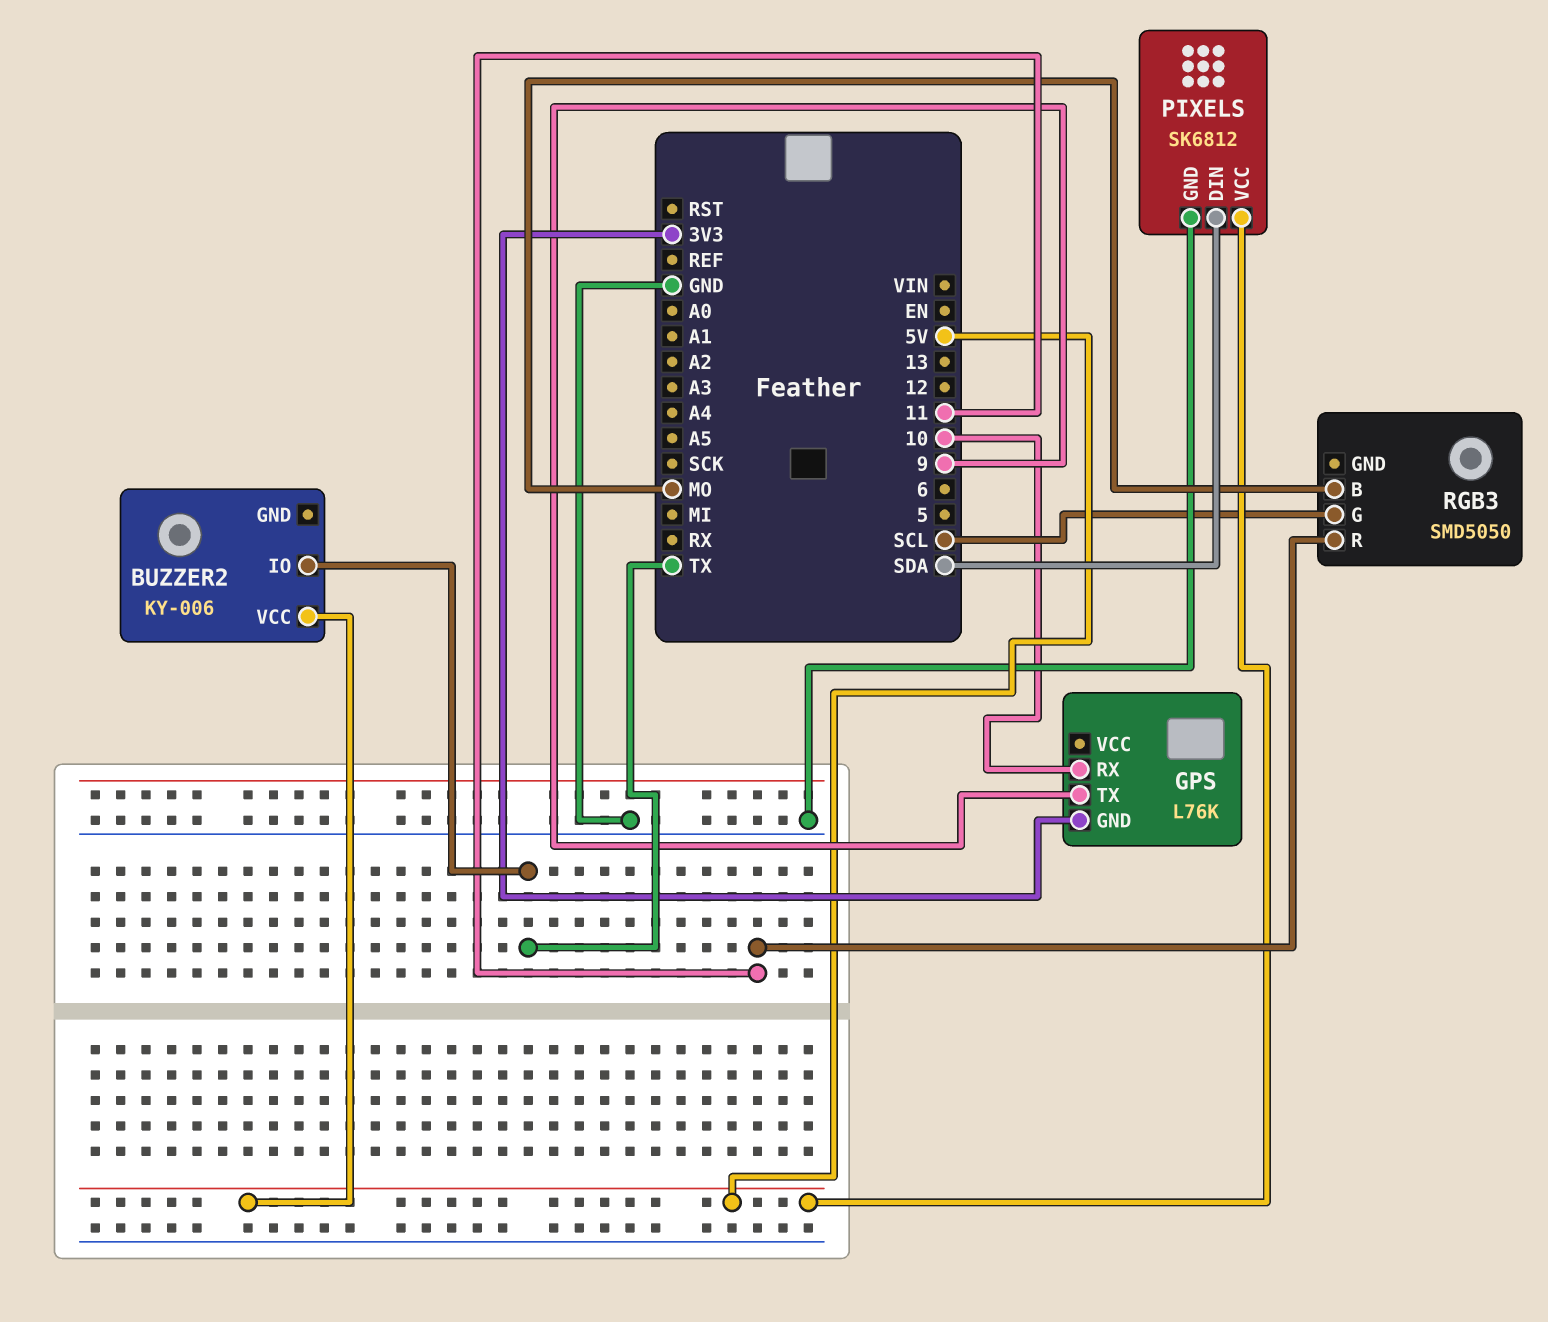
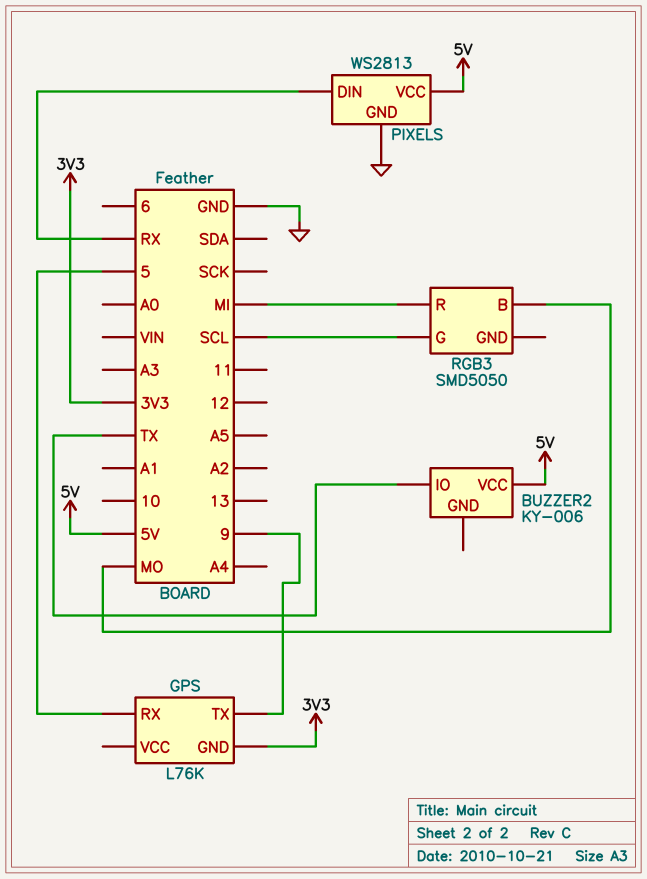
GPS pin RX: 10 -> 5
PIXELS: SK6812 -> WS2813
PIXELS pin DIN: SDA -> RX
RGB3 pin R: 11 -> MI

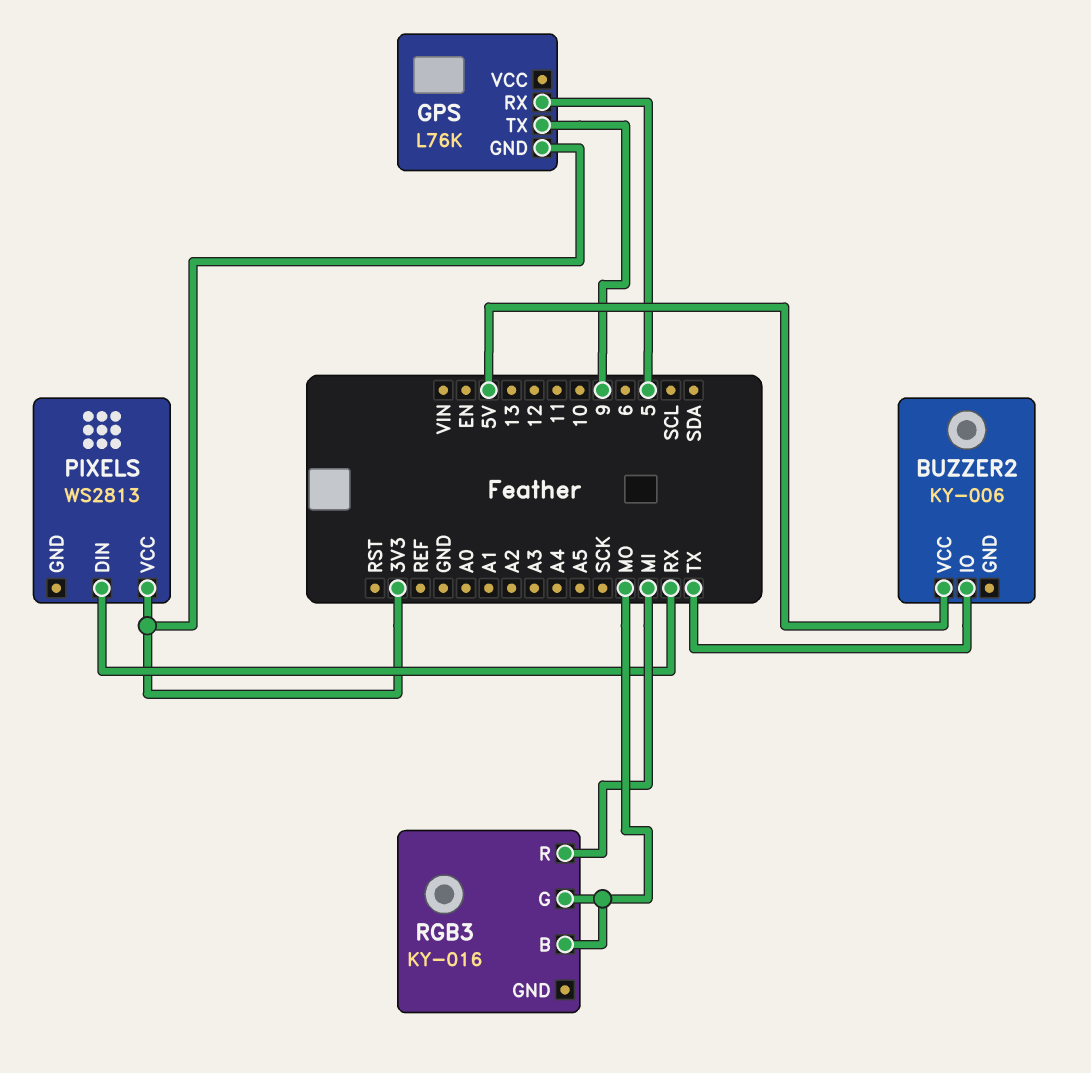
PIXELS pin GND: GND -> none
PIXELS pin VCC: 5V -> 3V3
RGB3: SMD5050 -> KY-016
RGB3 pin G: SCL -> MO

